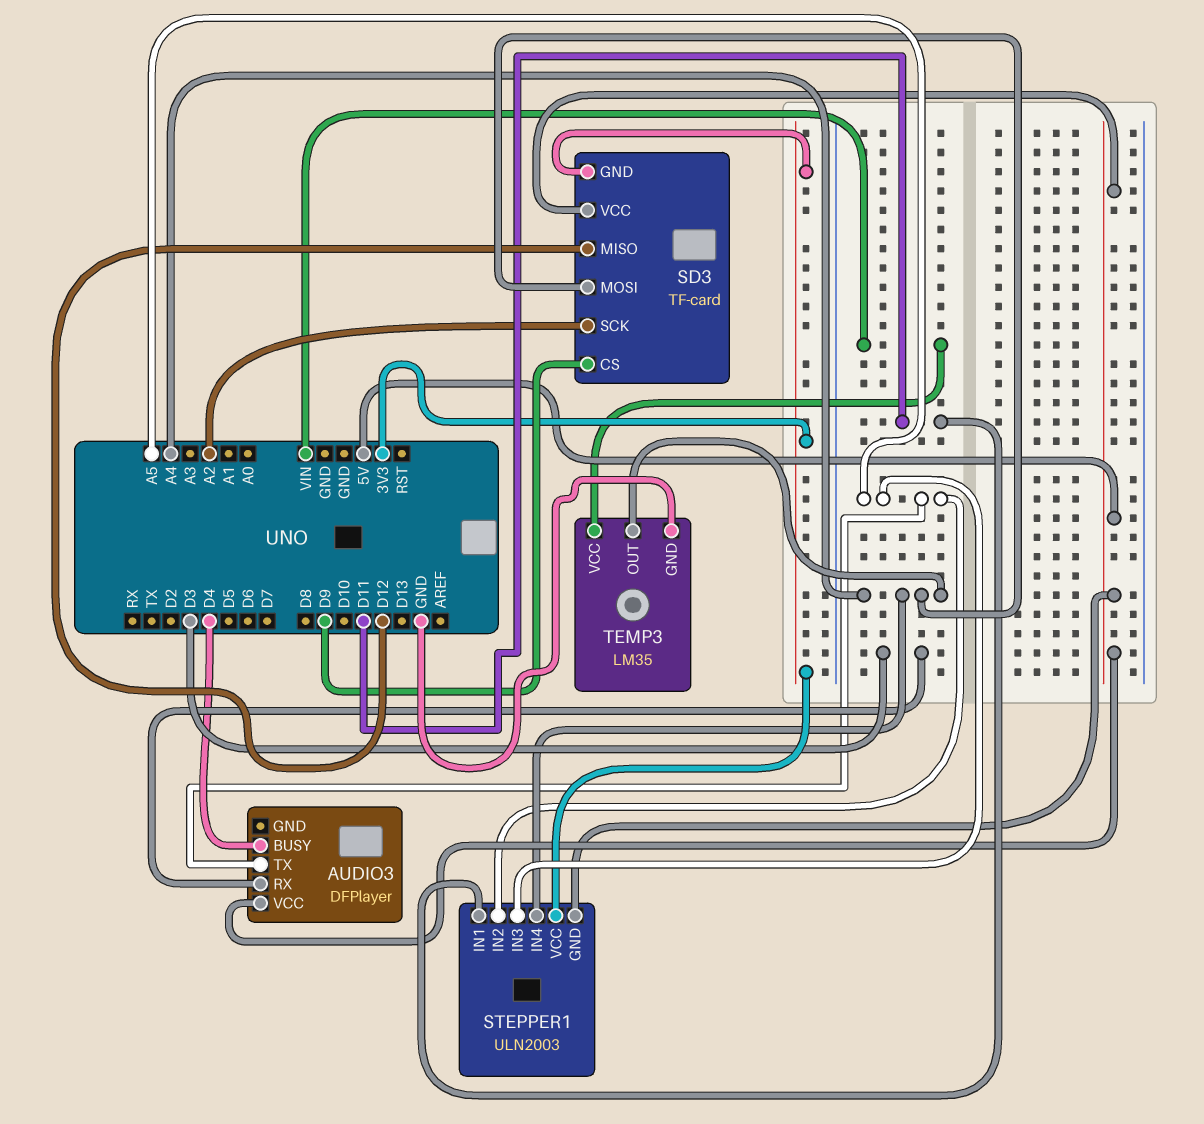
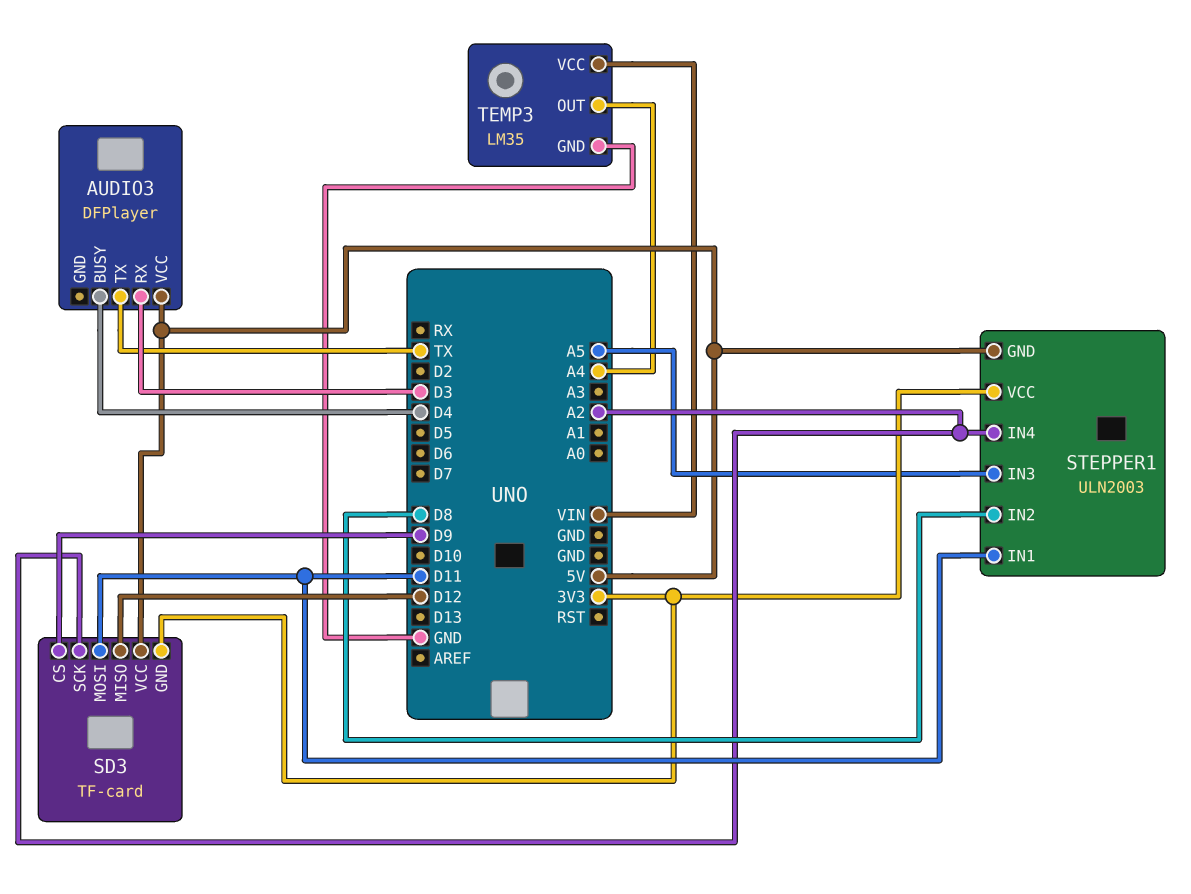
AUDIO3 pin TX: A5 -> TX
SD3 pin MOSI: A4 -> D11
STEPPER1 pin IN2: A5 -> D8
STEPPER1 pin IN4: A4 -> A2

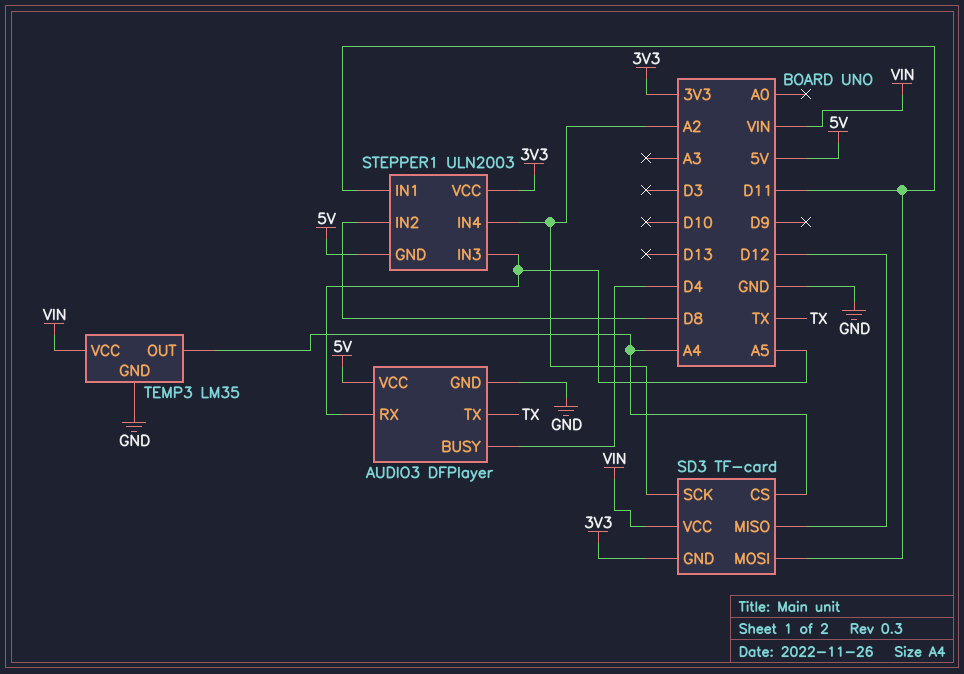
AUDIO3 pin GND: none -> GND
AUDIO3 pin RX: D3 -> A5
SD3 pin CS: D9 -> A4
SD3 pin VCC: 5V -> VIN

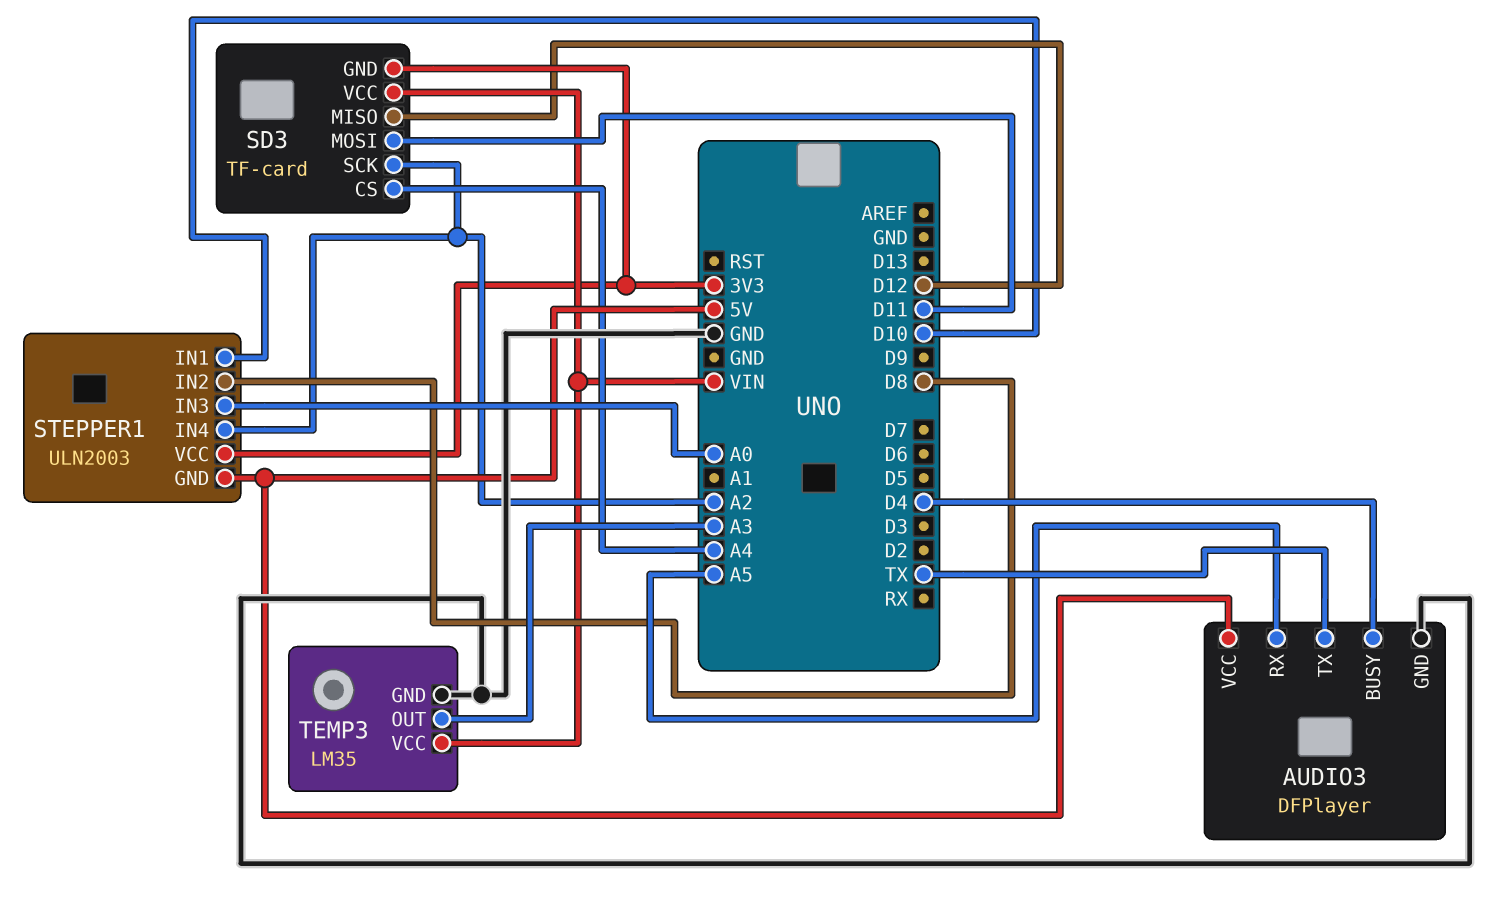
STEPPER1 pin IN1: D11 -> D10
STEPPER1 pin IN3: A5 -> A0
TEMP3 pin OUT: A4 -> A3

